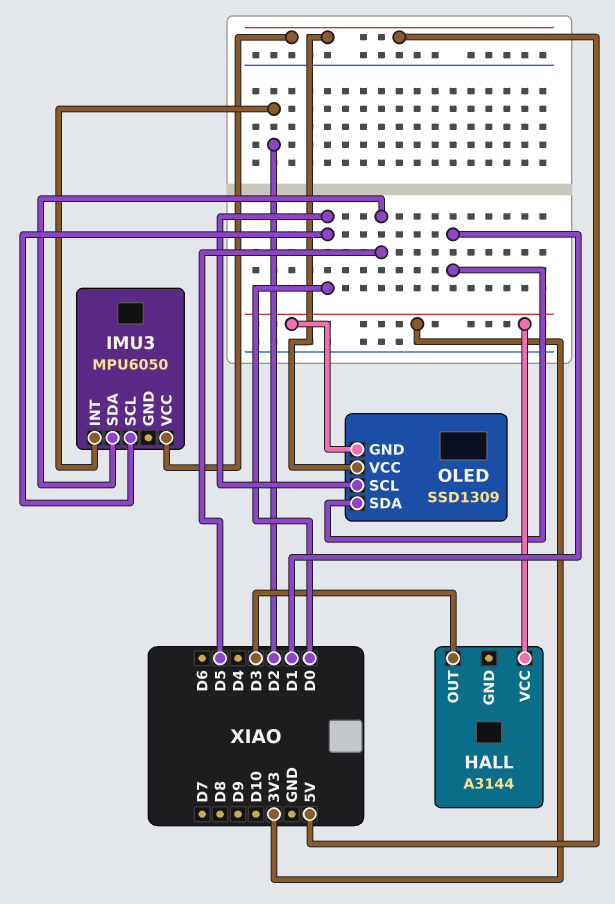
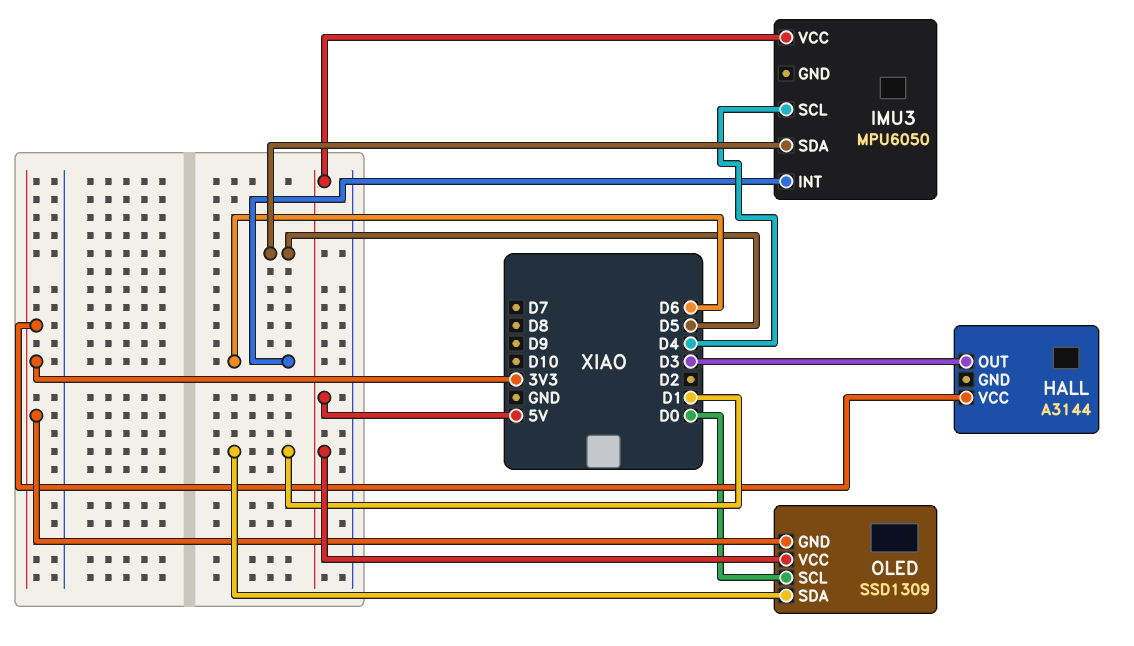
IMU3 pin INT: D2 -> D6
IMU3 pin SCL: D0 -> D4

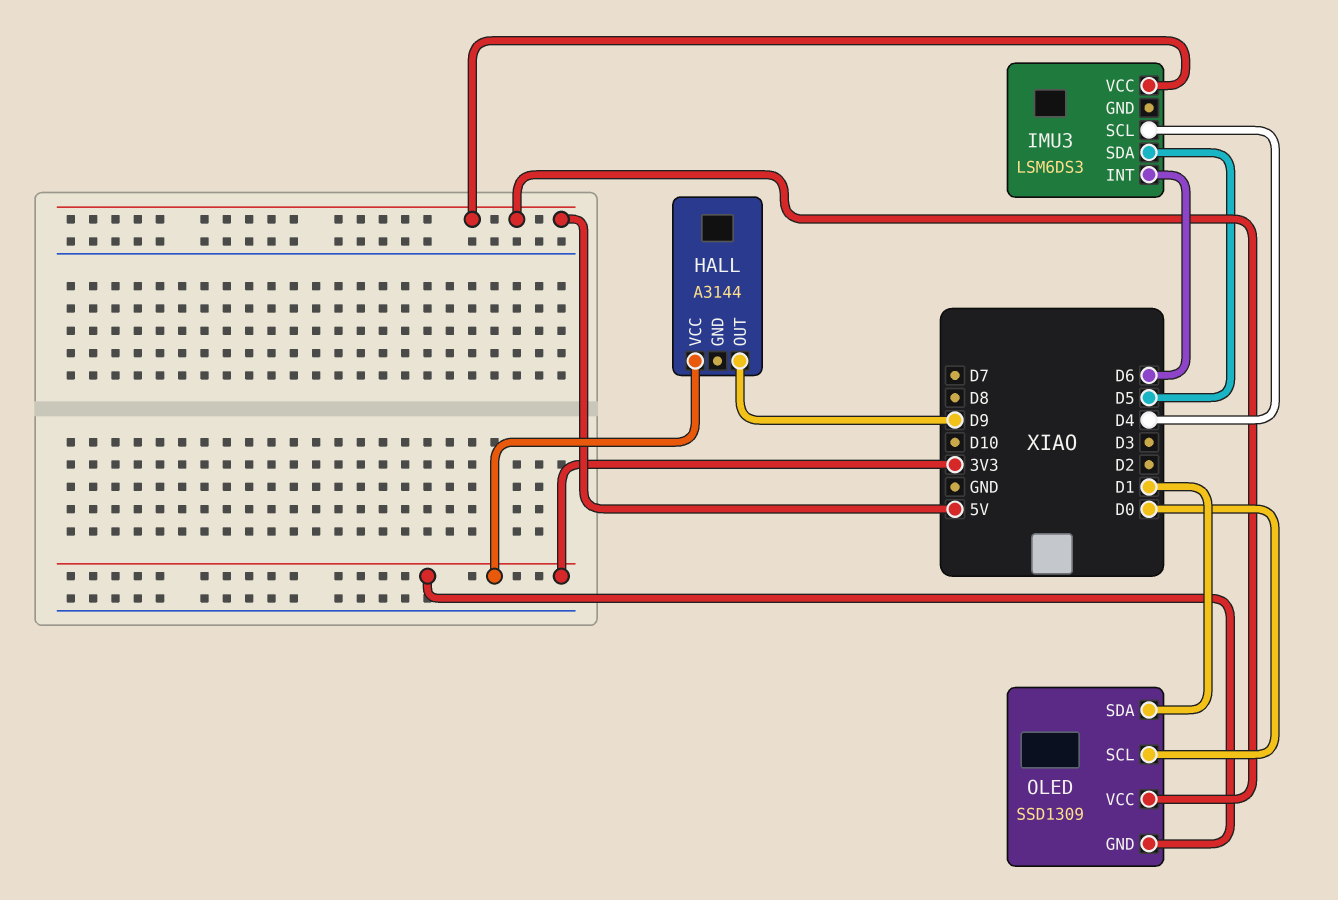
HALL pin OUT: D3 -> D9
IMU3: MPU6050 -> LSM6DS3

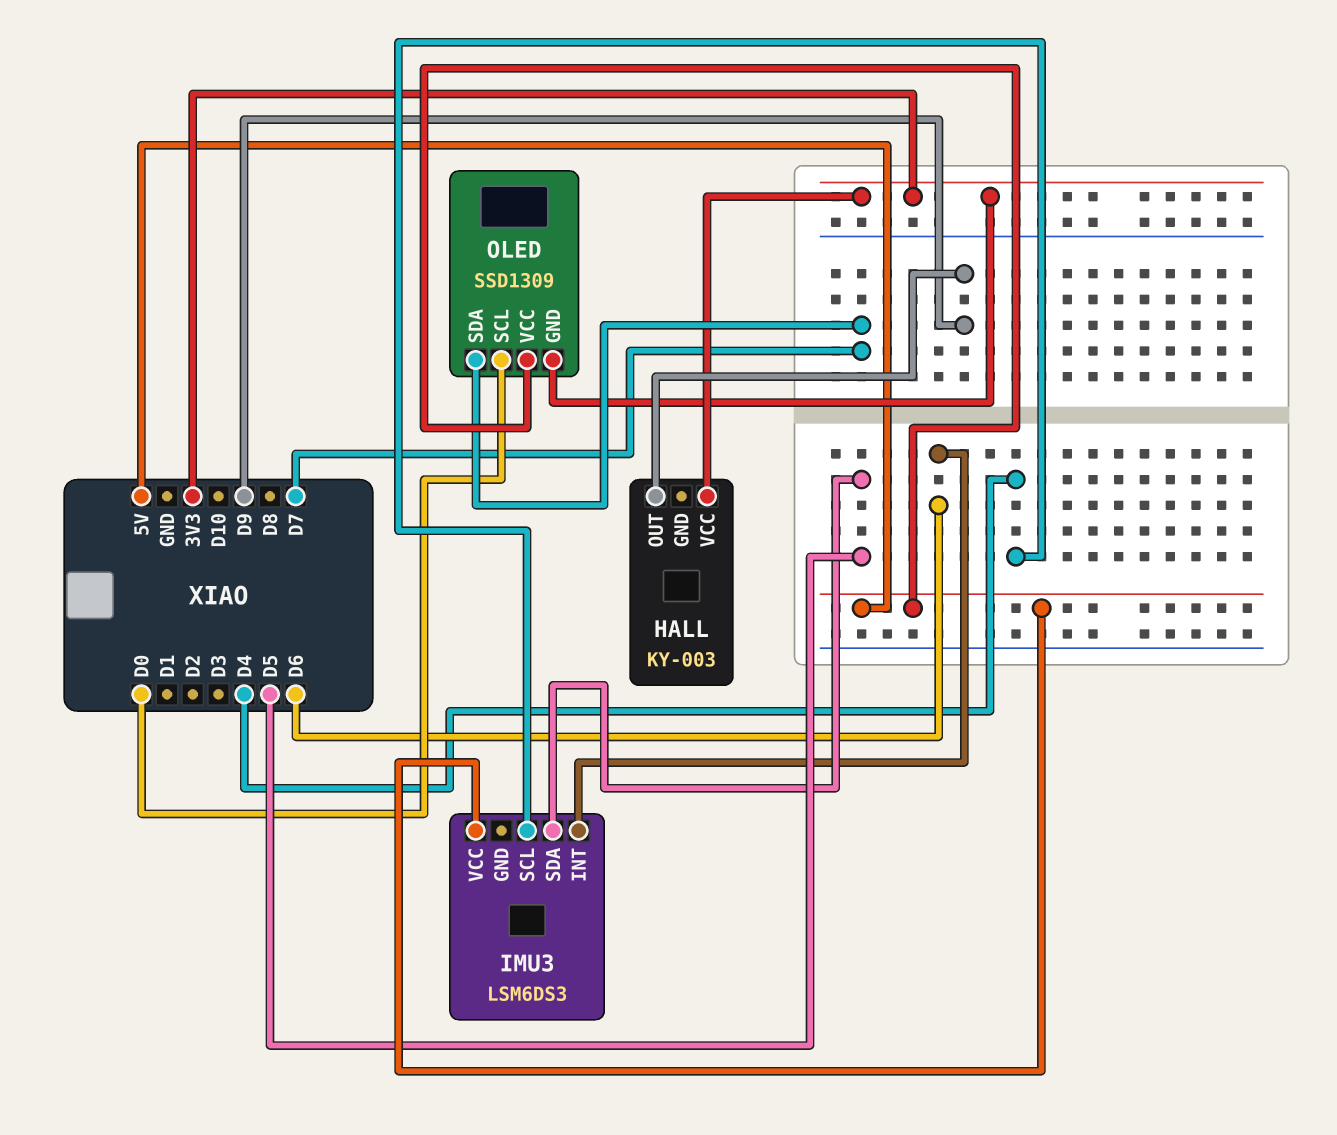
HALL: A3144 -> KY-003
OLED pin SDA: D1 -> D7

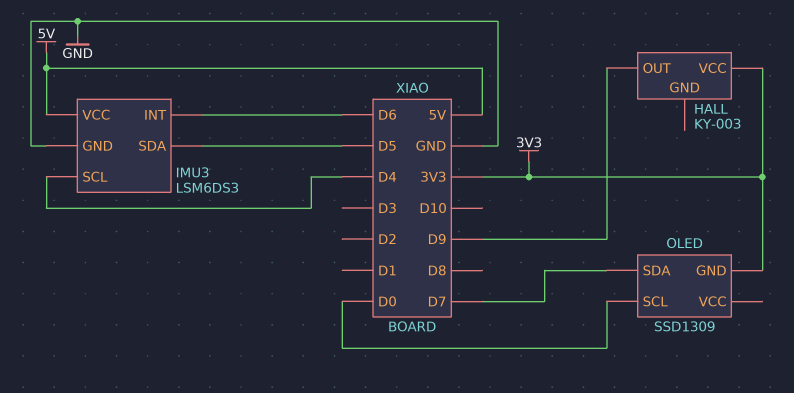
IMU3 pin GND: none -> GND
OLED pin VCC: 5V -> none

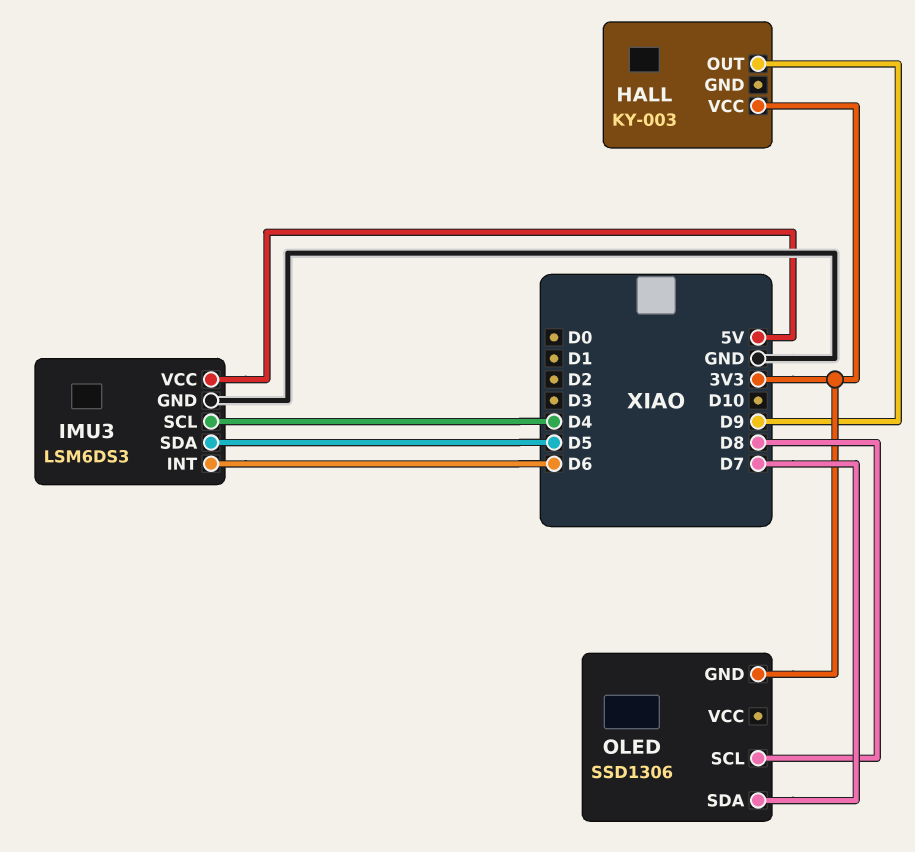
OLED: SSD1309 -> SSD1306
OLED pin SCL: D0 -> D8

